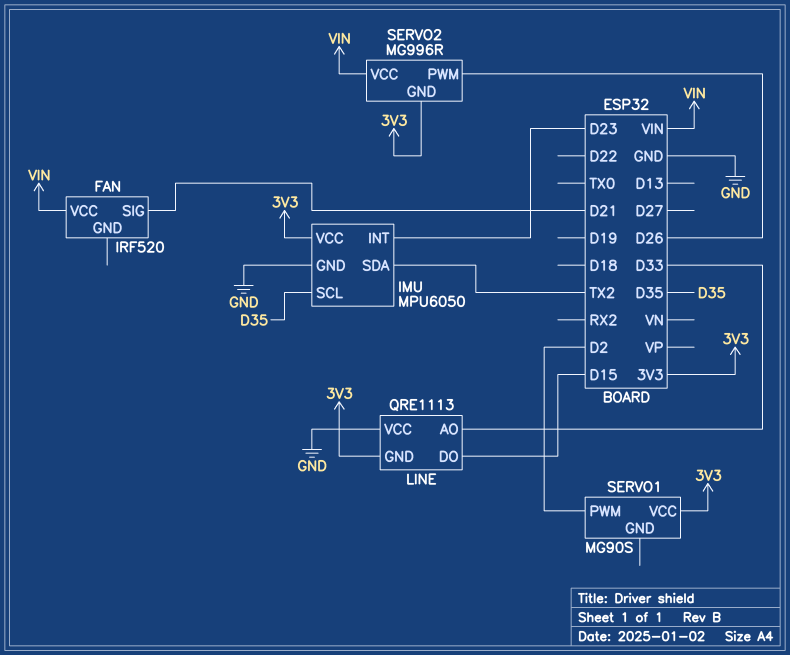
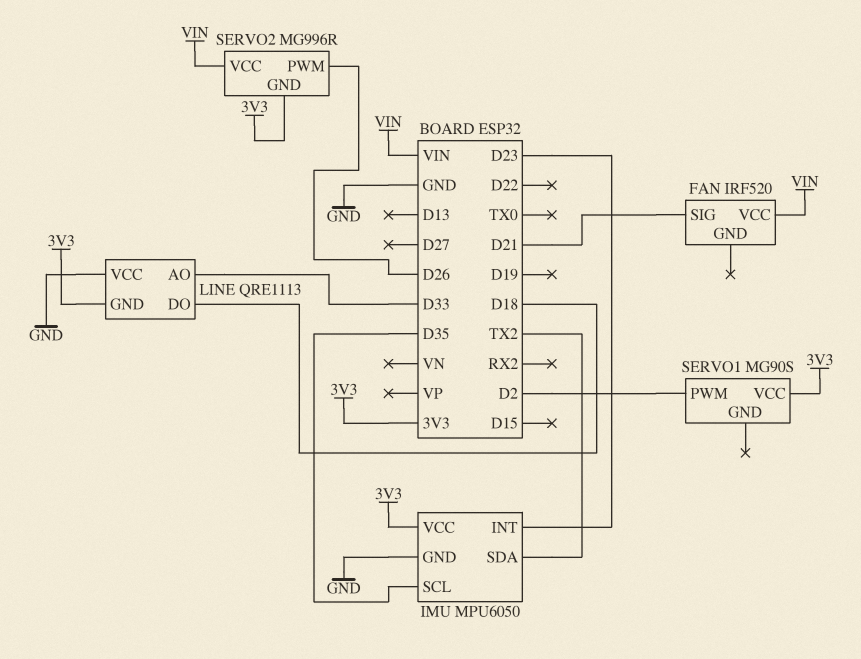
LINE pin DO: D15 -> D18

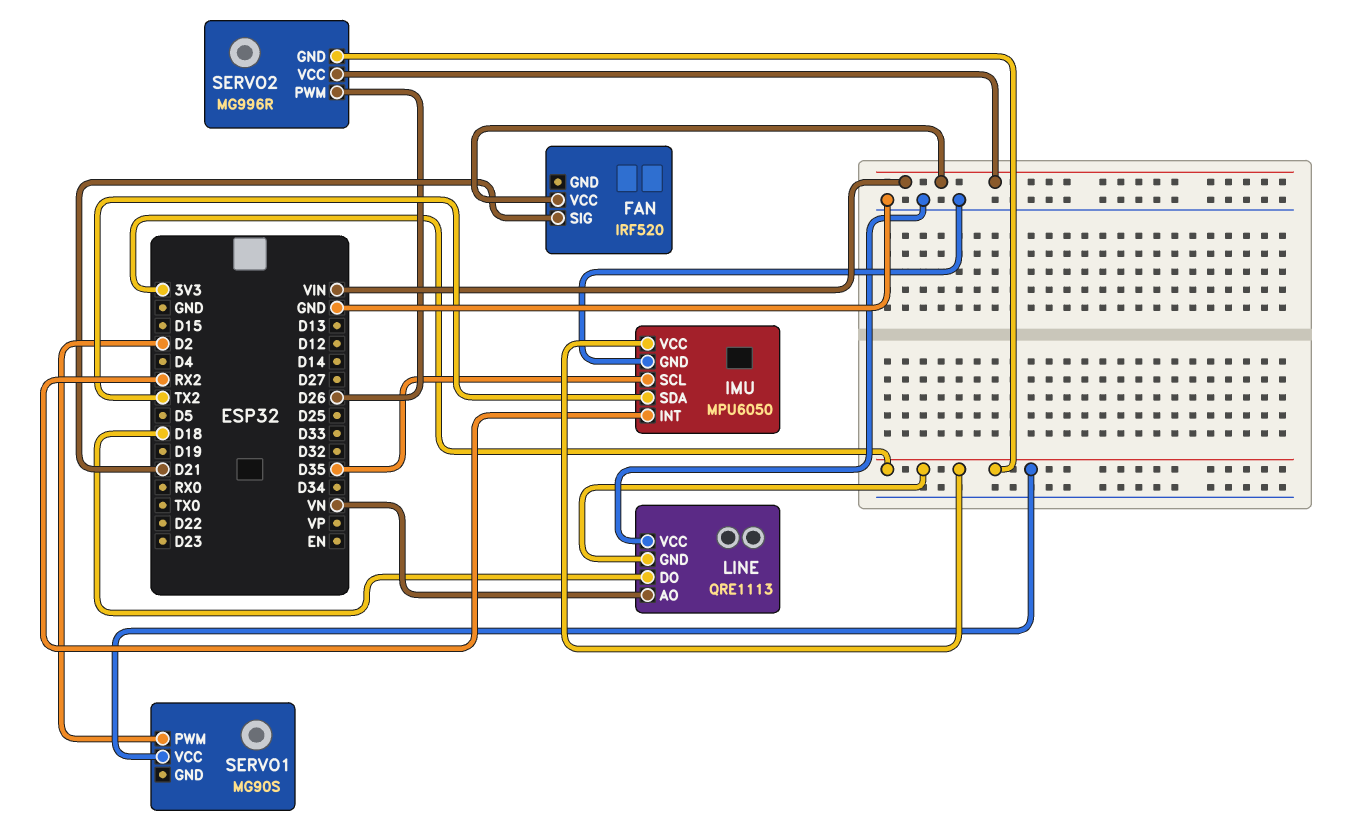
IMU pin INT: D23 -> RX2
LINE pin AO: D33 -> VN

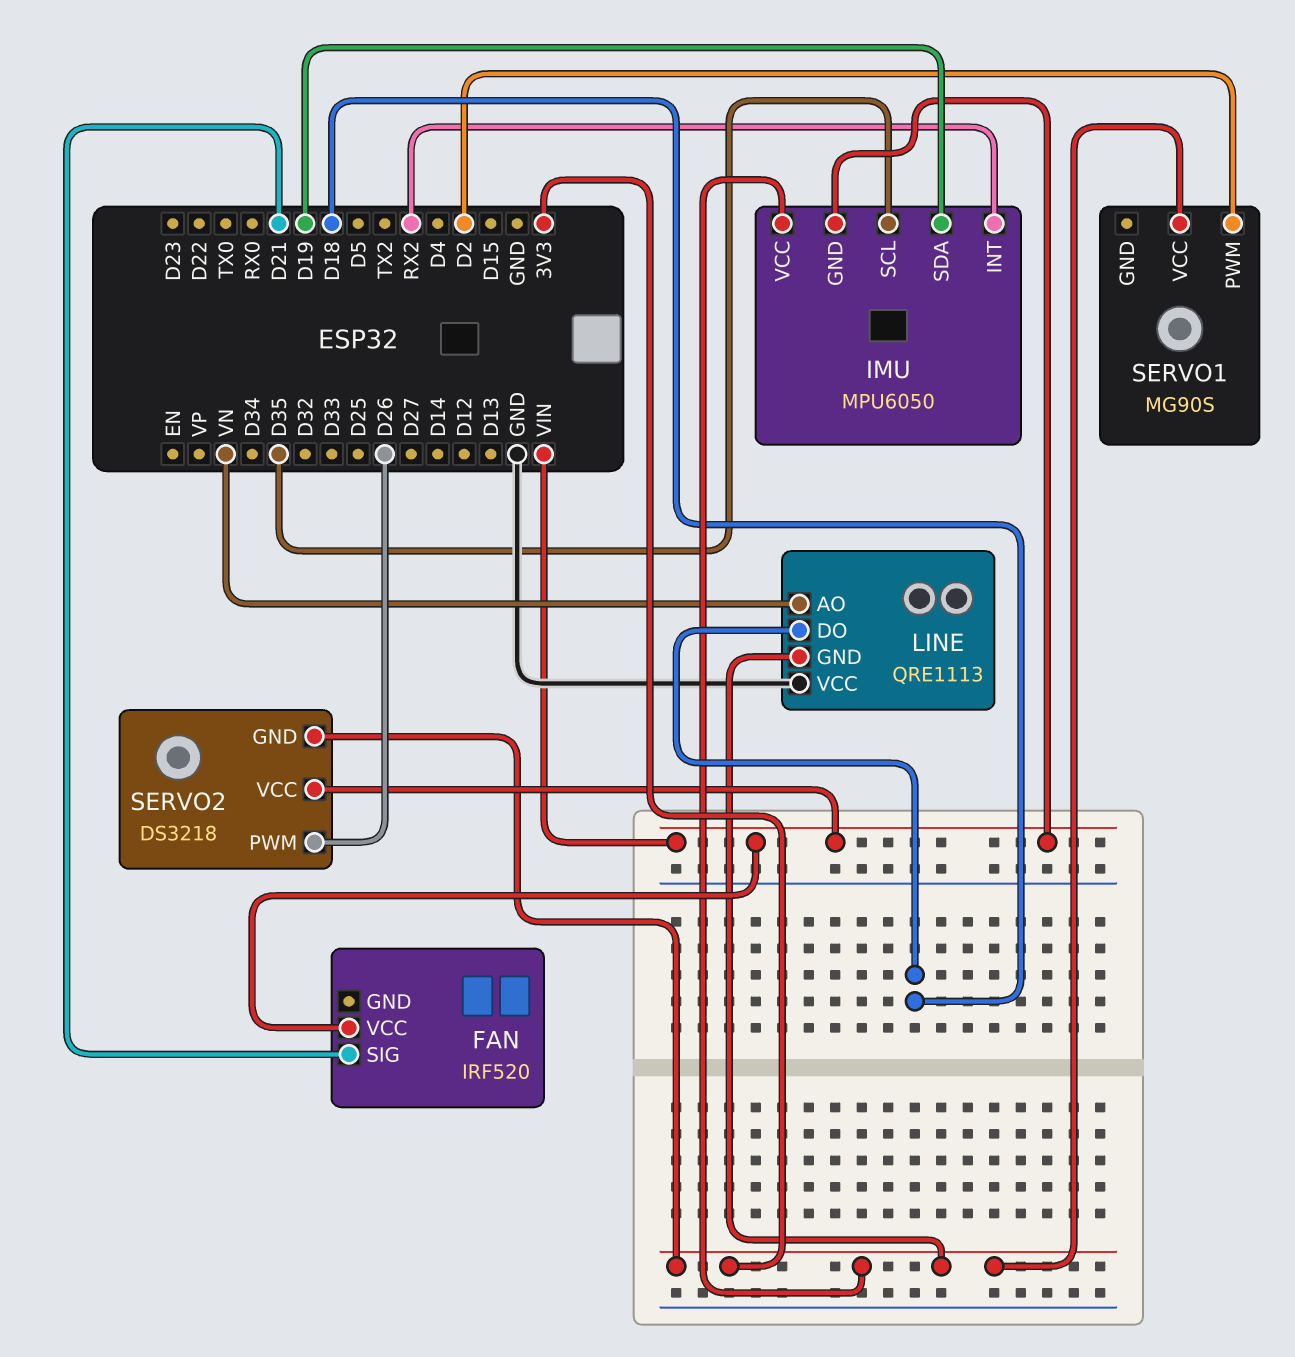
IMU pin GND: GND -> VIN
IMU pin SDA: TX2 -> D19
SERVO2: MG996R -> DS3218

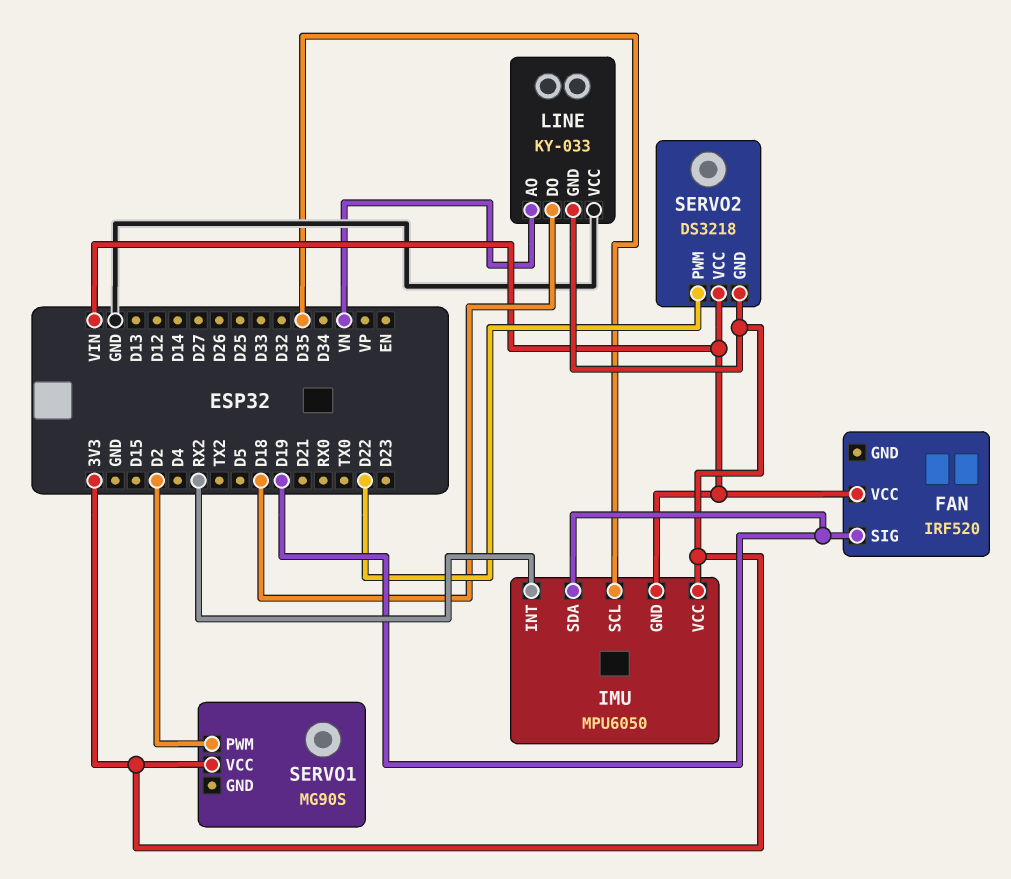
FAN pin SIG: D21 -> D19
LINE: QRE1113 -> KY-033
SERVO2 pin PWM: D26 -> D22

